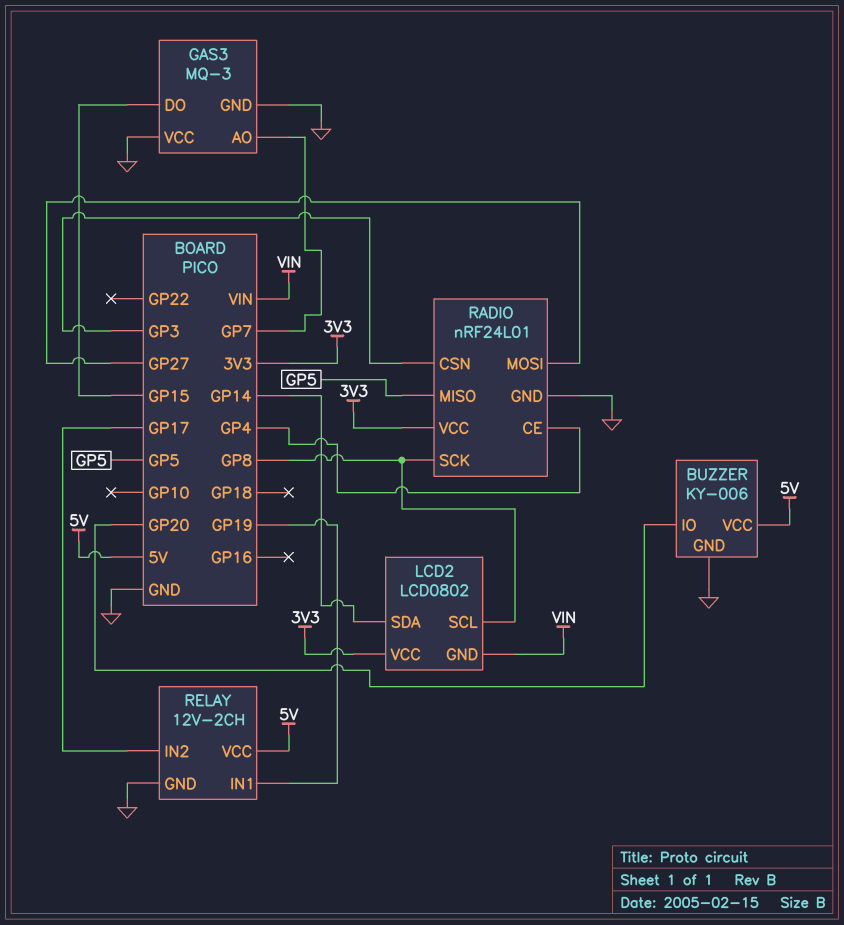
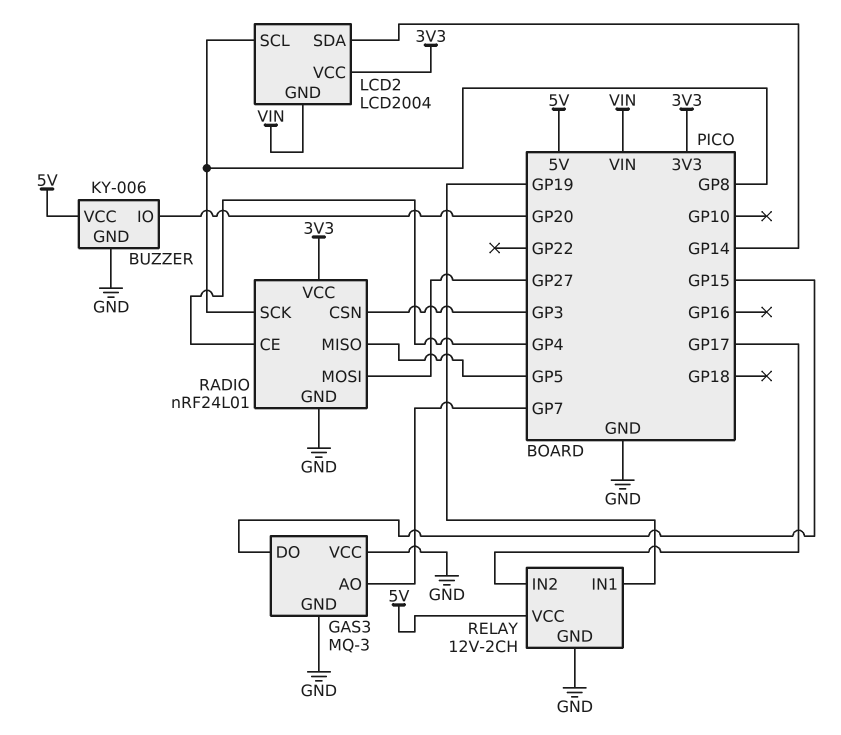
LCD2: LCD0802 -> LCD2004

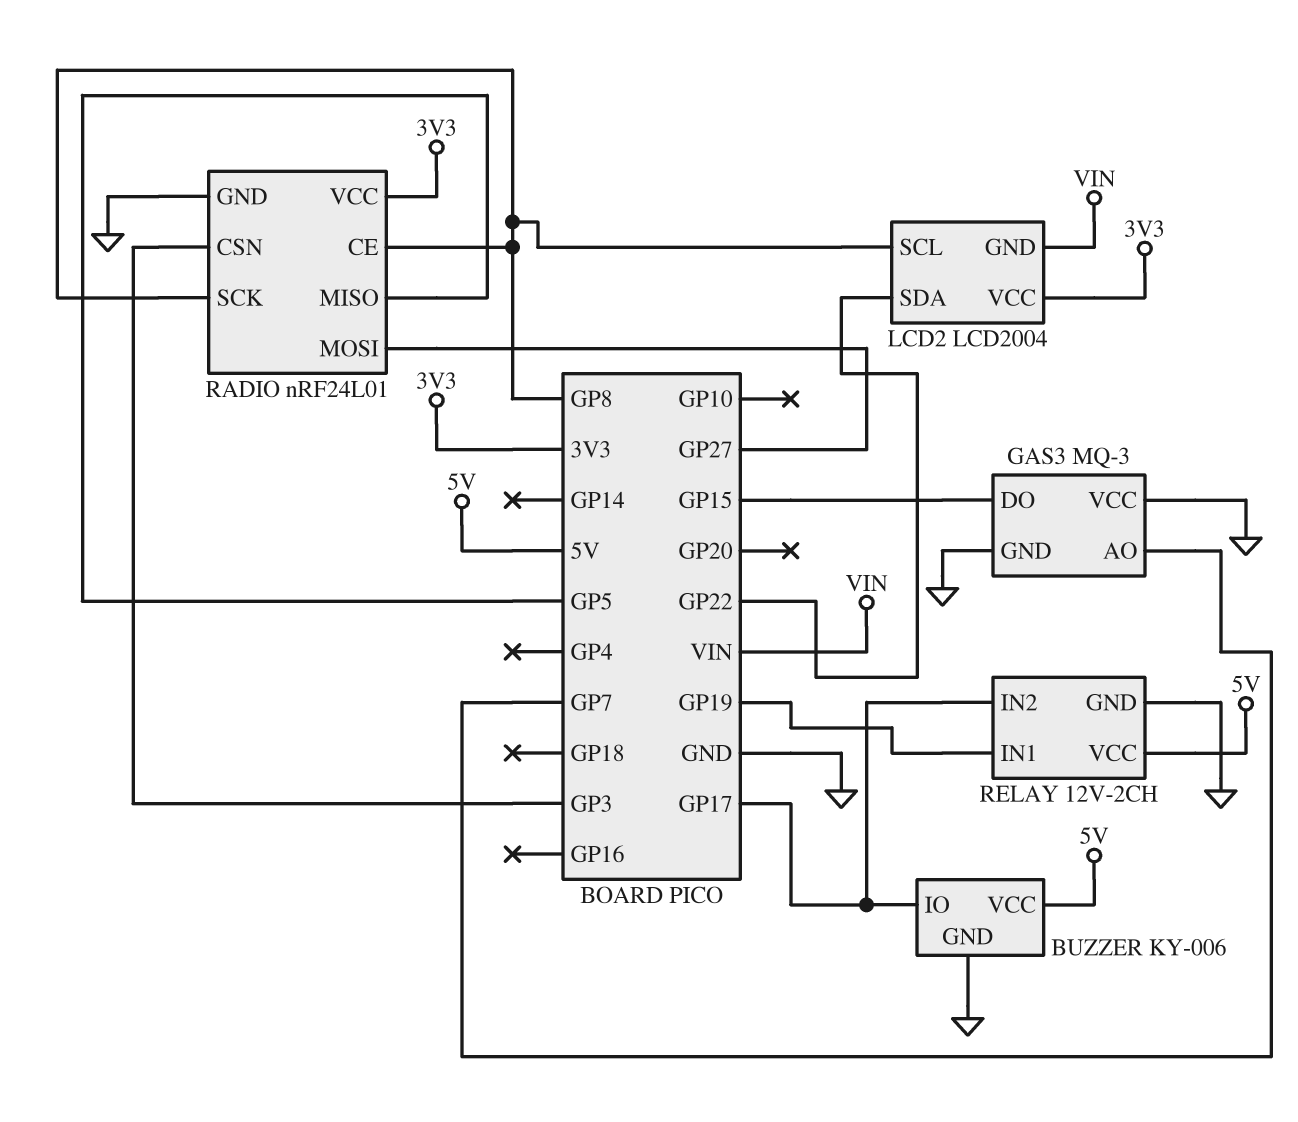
BUZZER pin IO: GP20 -> GP17
LCD2 pin SDA: GP14 -> GP22
RADIO pin CE: GP4 -> GP8

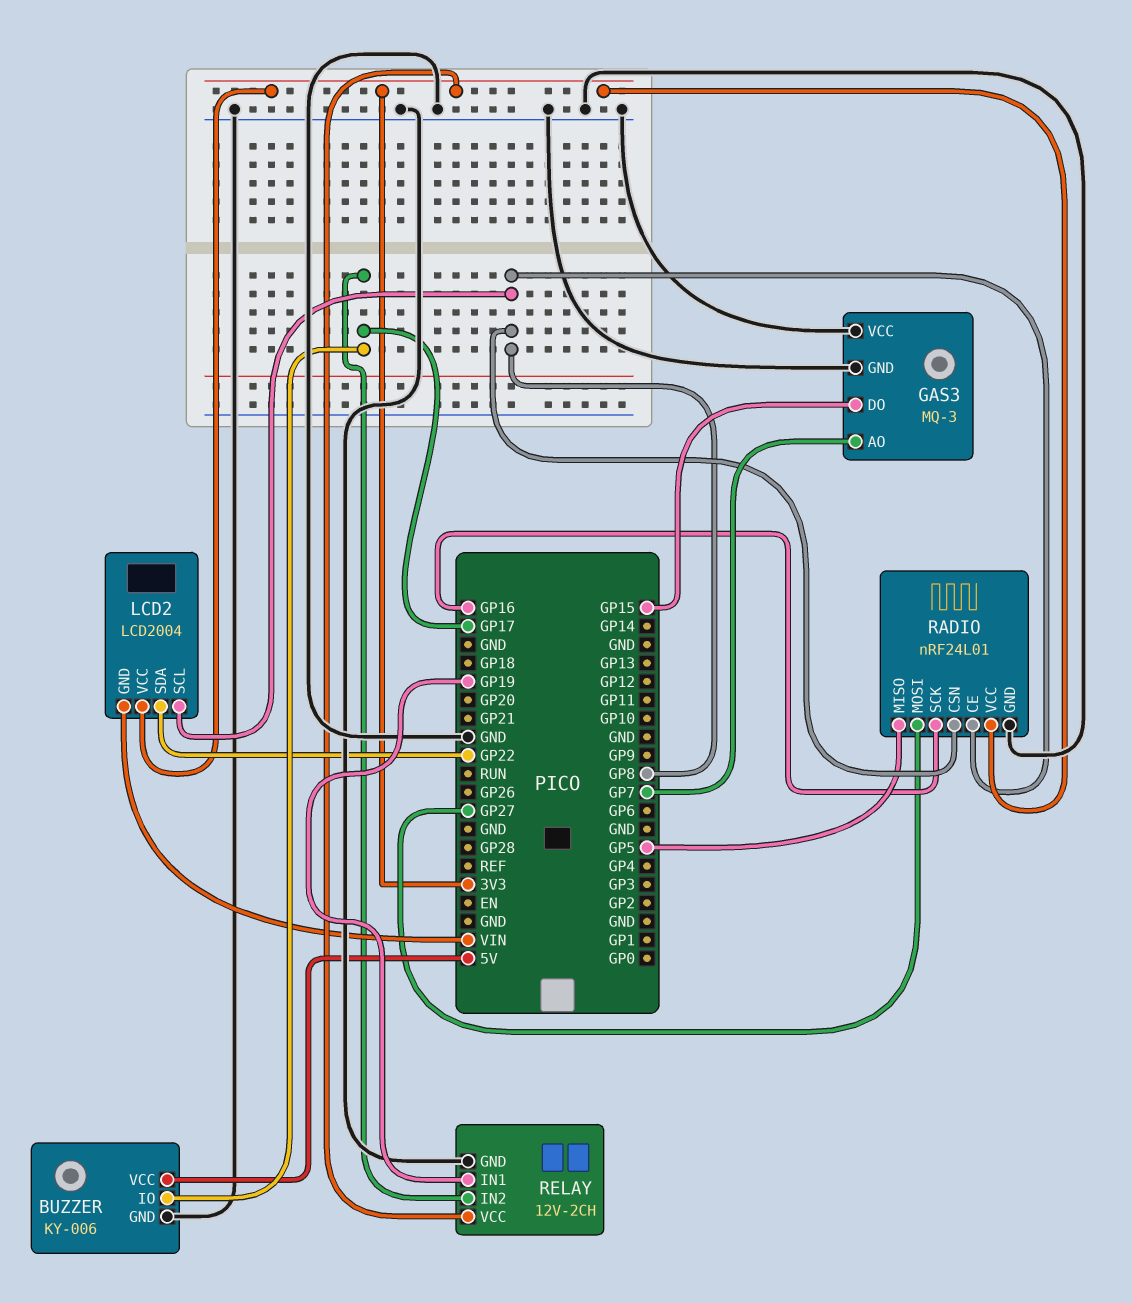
RADIO pin CSN: GP3 -> GP8
RADIO pin SCK: GP8 -> GP16
RELAY pin VCC: 5V -> 3V3

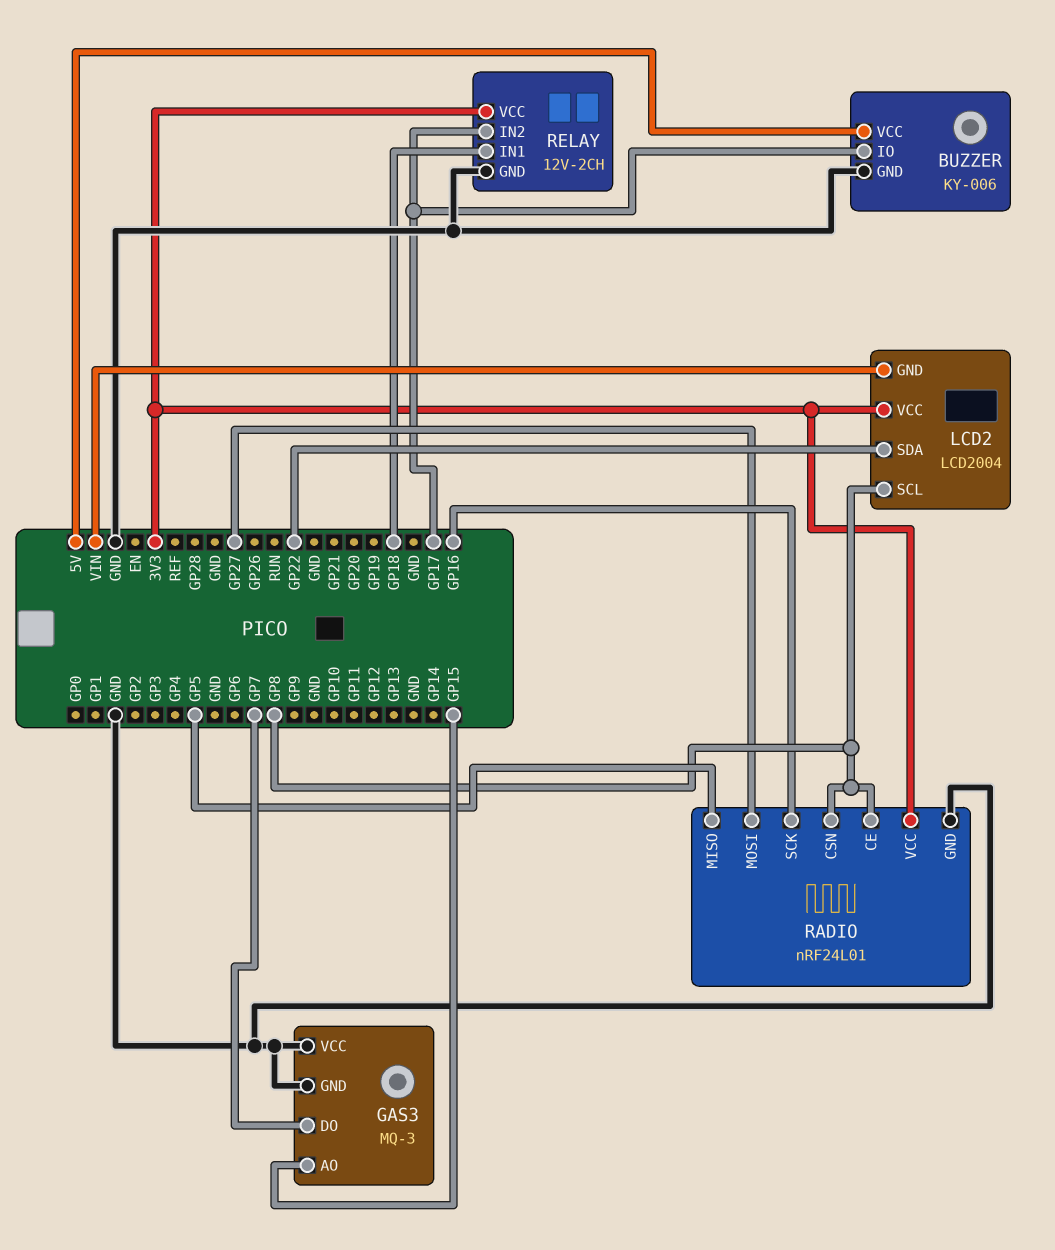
GAS3 pin AO: GP7 -> GP15
GAS3 pin DO: GP15 -> GP7
RELAY pin IN1: GP19 -> GP18

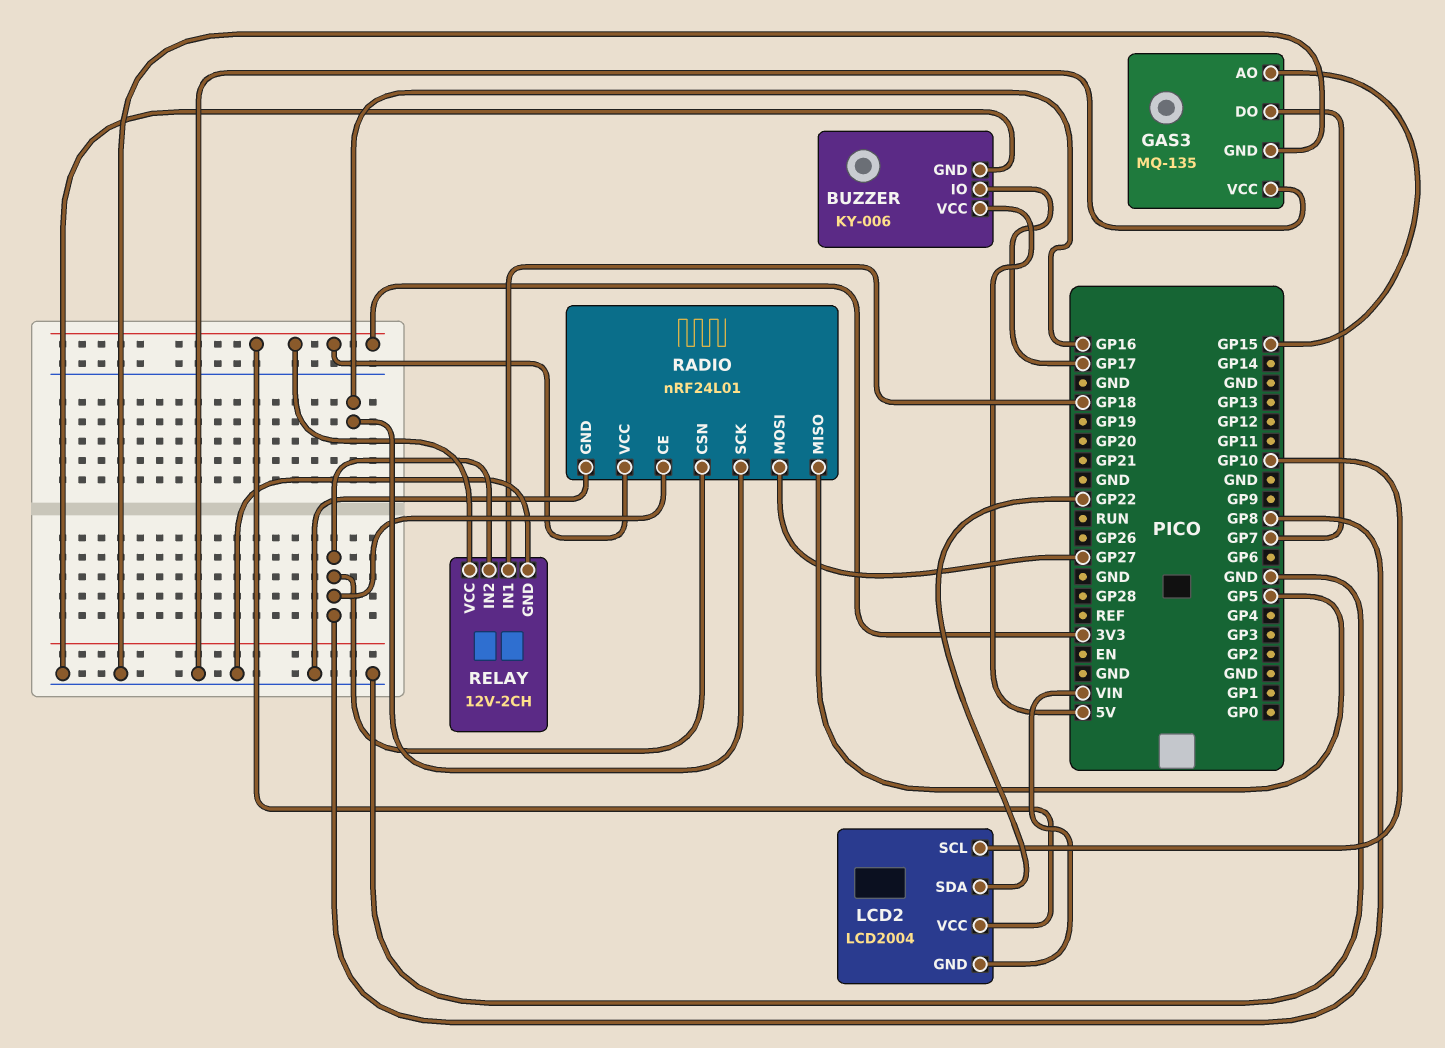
GAS3: MQ-3 -> MQ-135
LCD2 pin SCL: GP8 -> GP10
RELAY pin IN2: GP17 -> GP8

